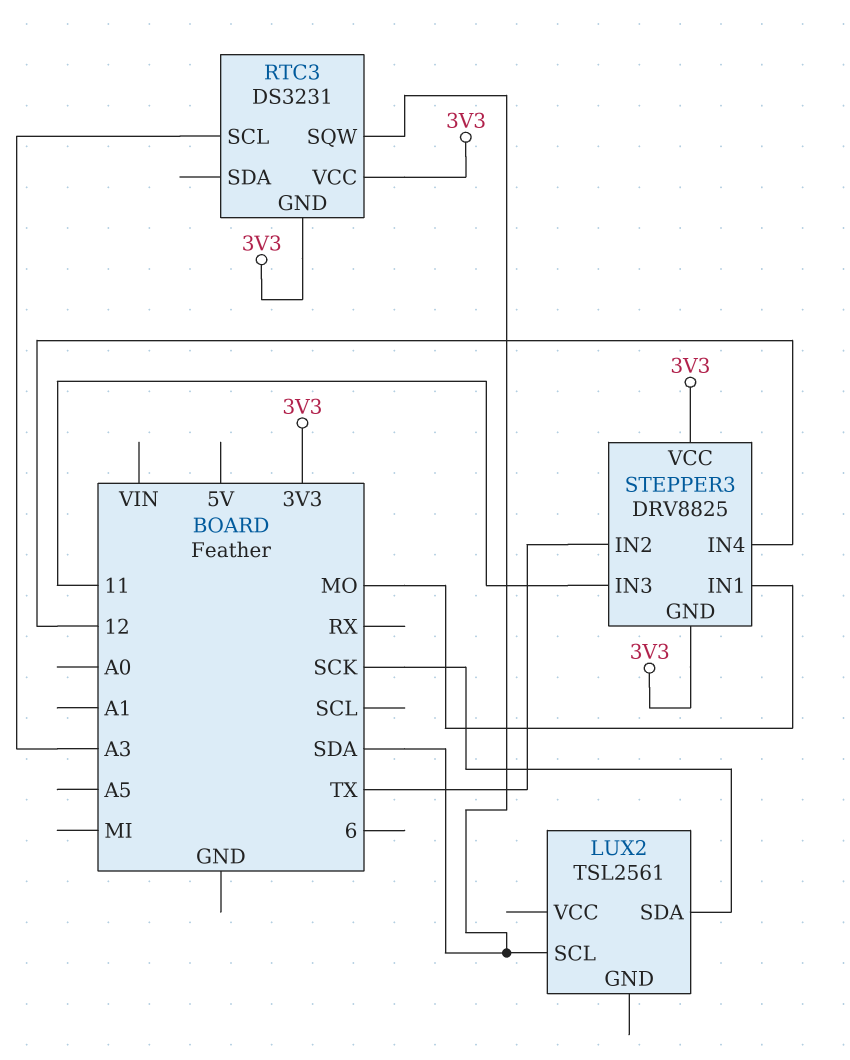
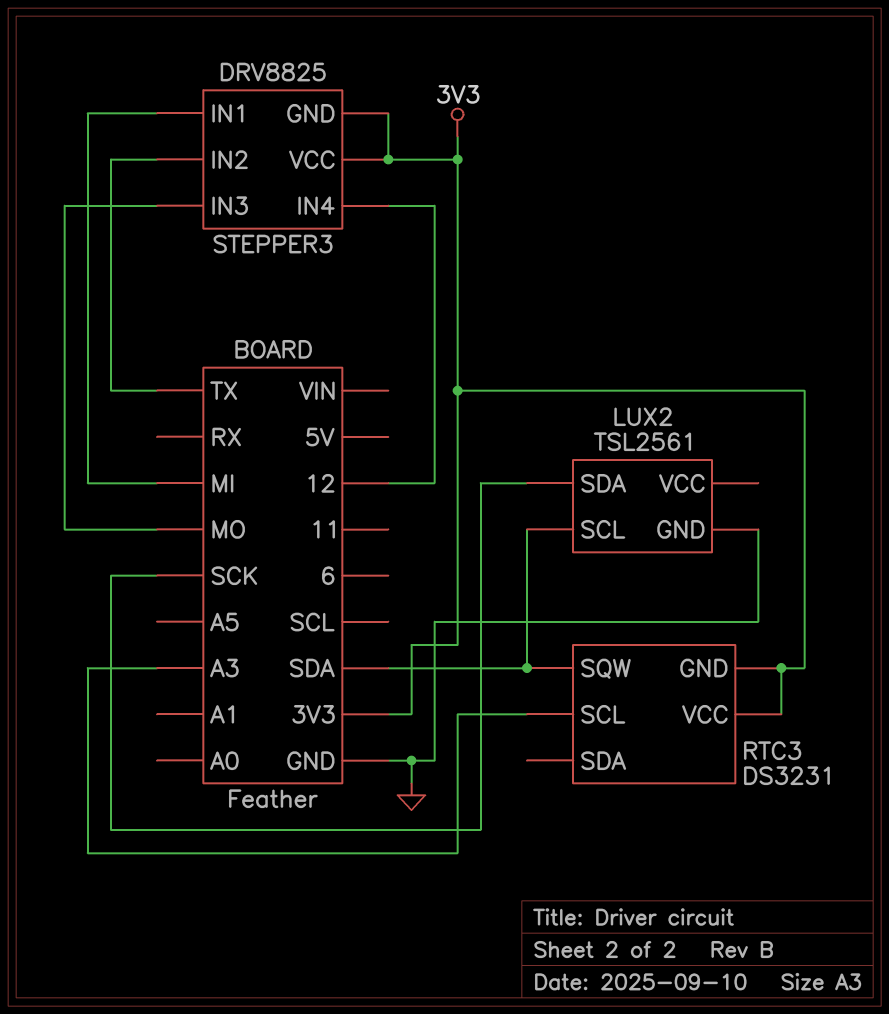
LUX2 pin GND: none -> GND
STEPPER3 pin IN1: MO -> MI
STEPPER3 pin IN3: 11 -> MO

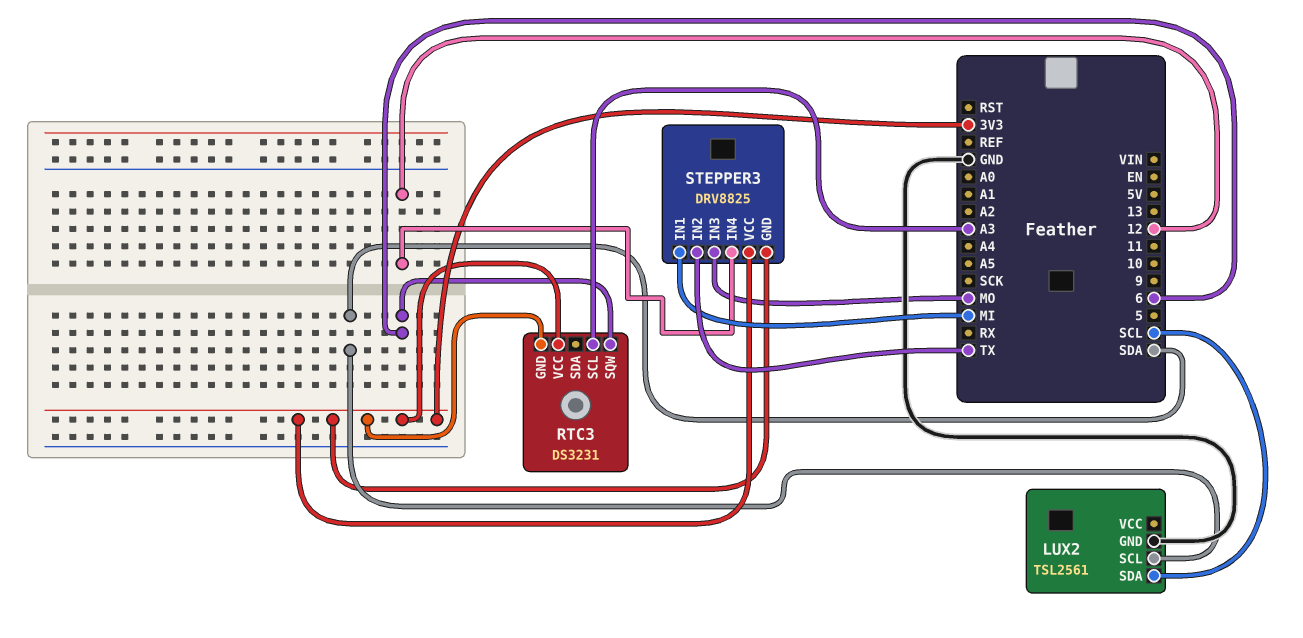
LUX2 pin SDA: SCK -> SCL
RTC3 pin SQW: SDA -> 6

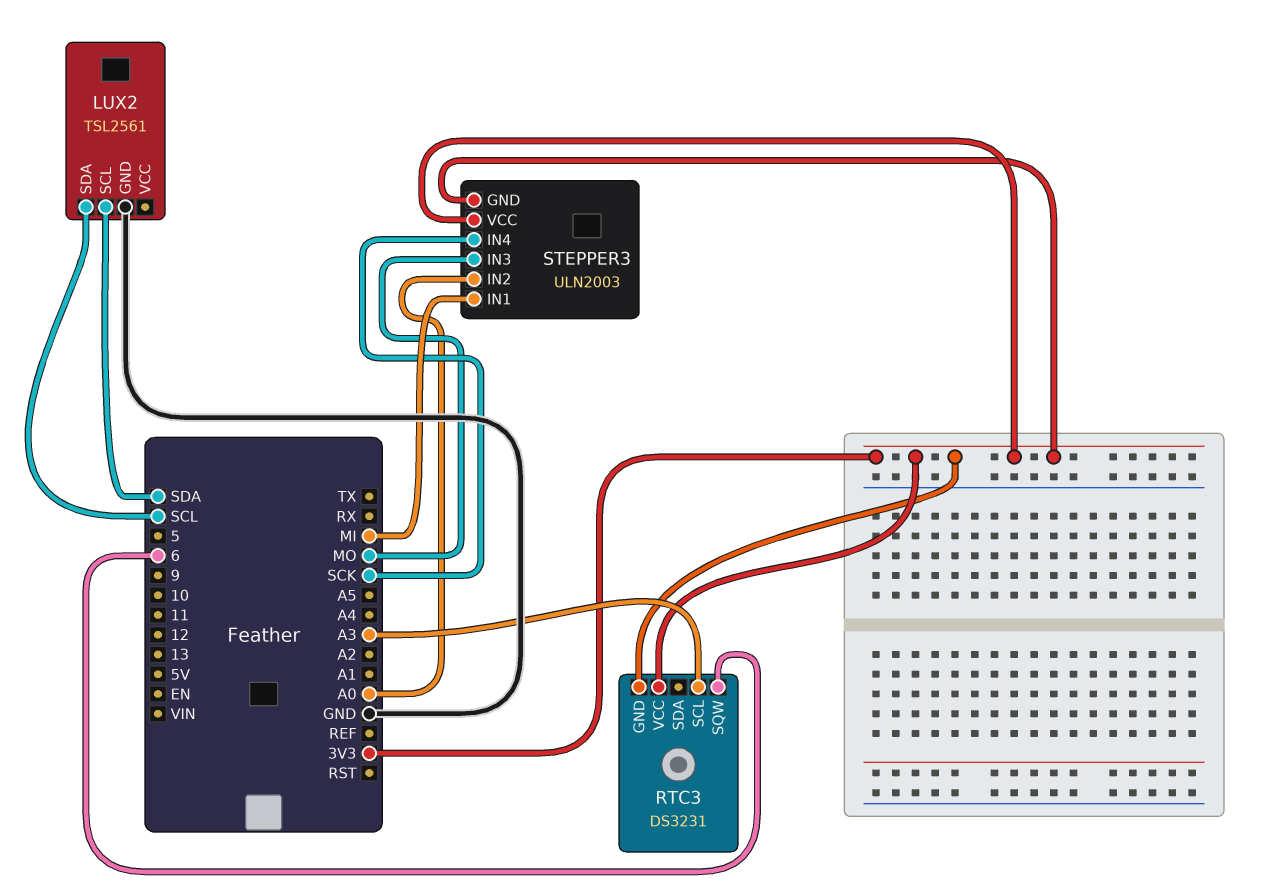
STEPPER3: DRV8825 -> ULN2003
STEPPER3 pin IN2: TX -> A0
STEPPER3 pin IN4: 12 -> SCK

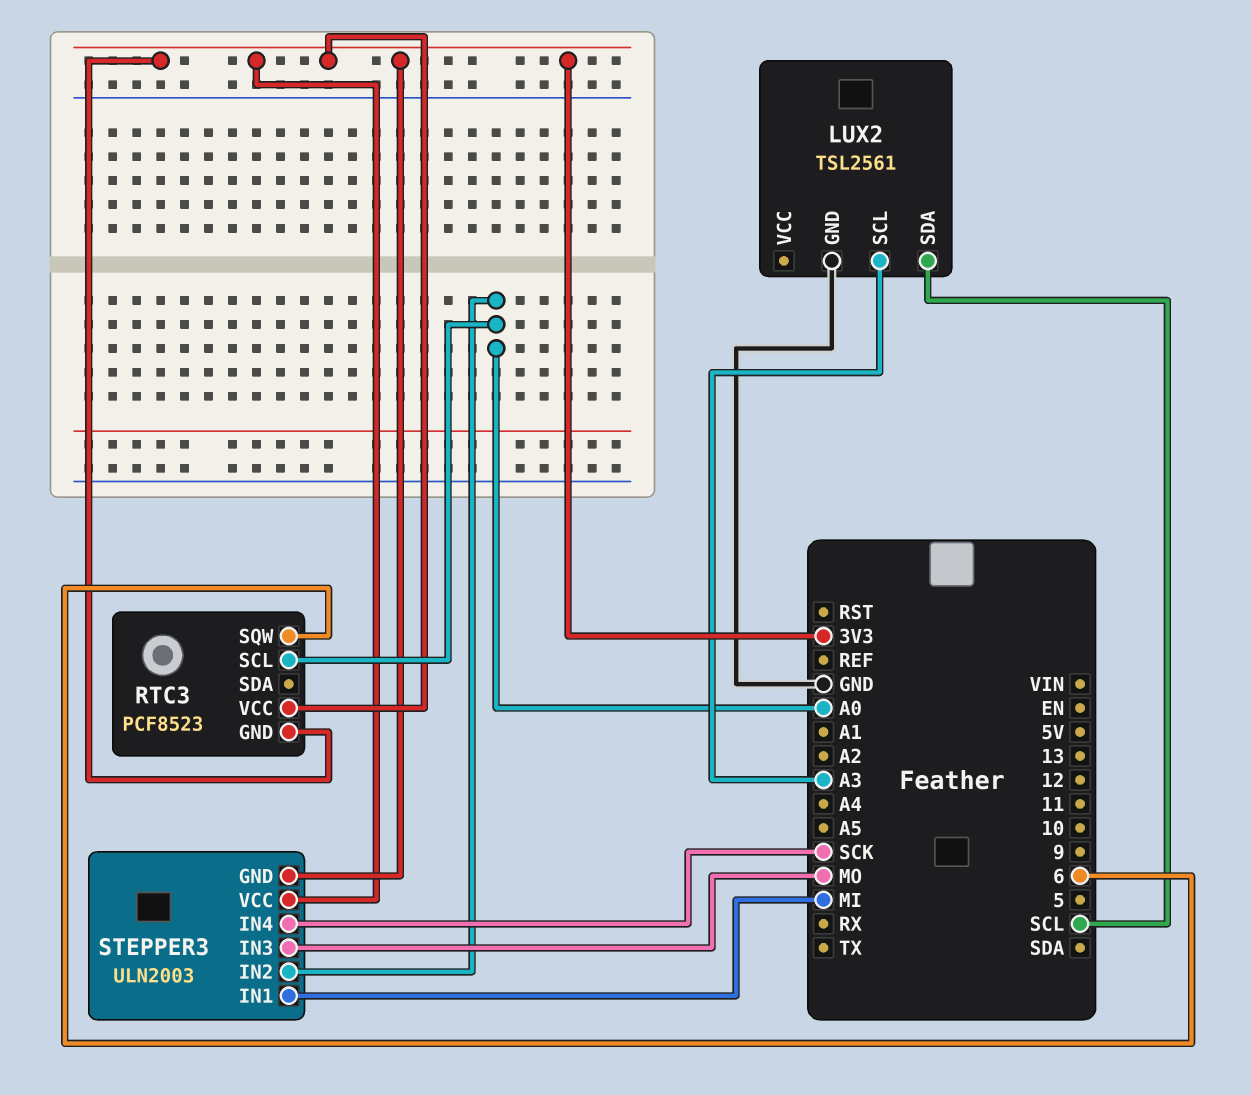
LUX2 pin SCL: SDA -> A3
RTC3: DS3231 -> PCF8523
RTC3 pin SCL: A3 -> A0

